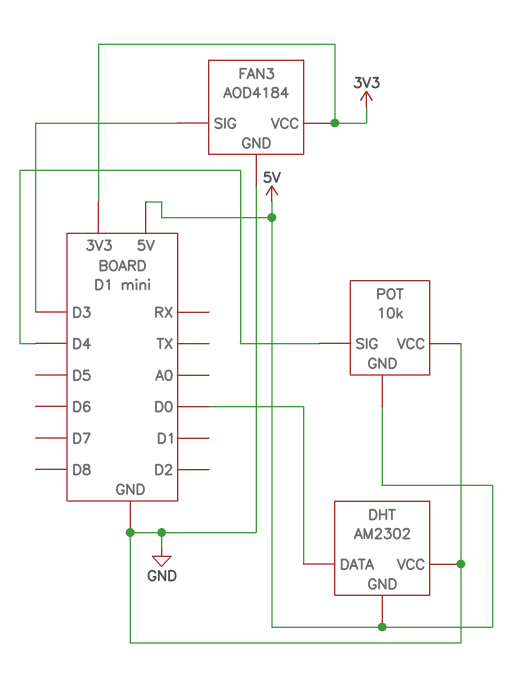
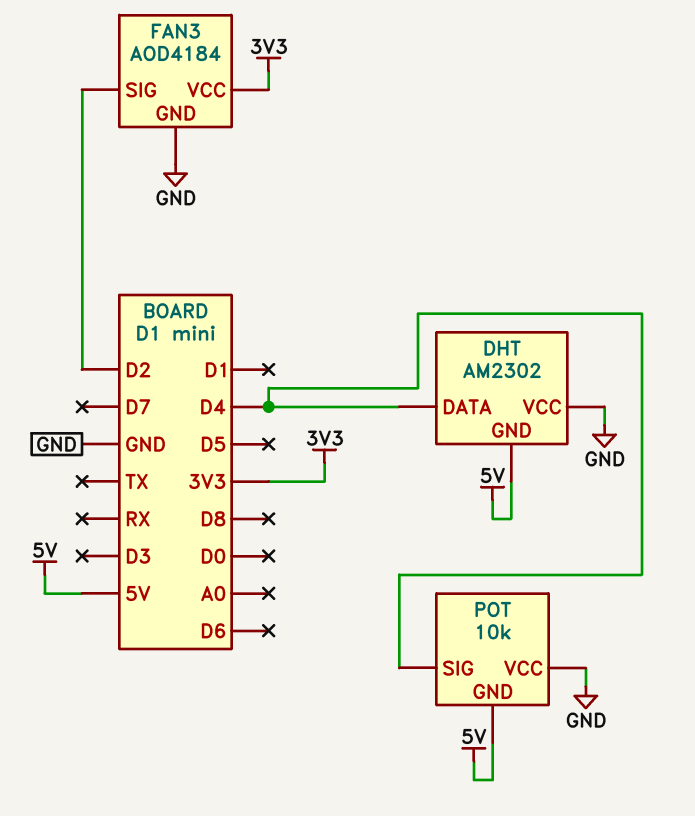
DHT pin DATA: D0 -> D4
FAN3 pin SIG: D3 -> D2

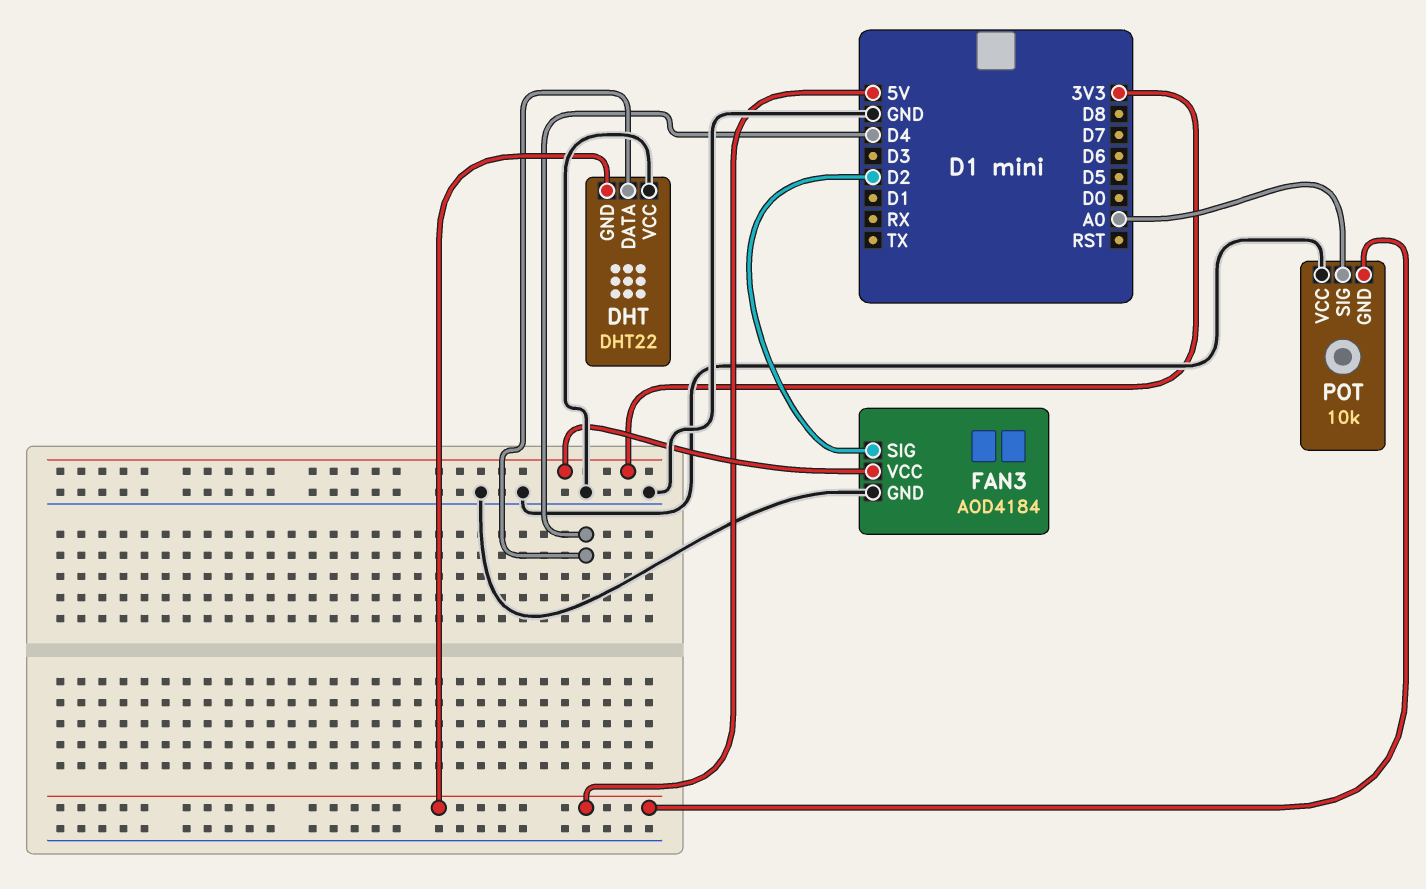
DHT: AM2302 -> DHT22
POT pin SIG: D4 -> A0

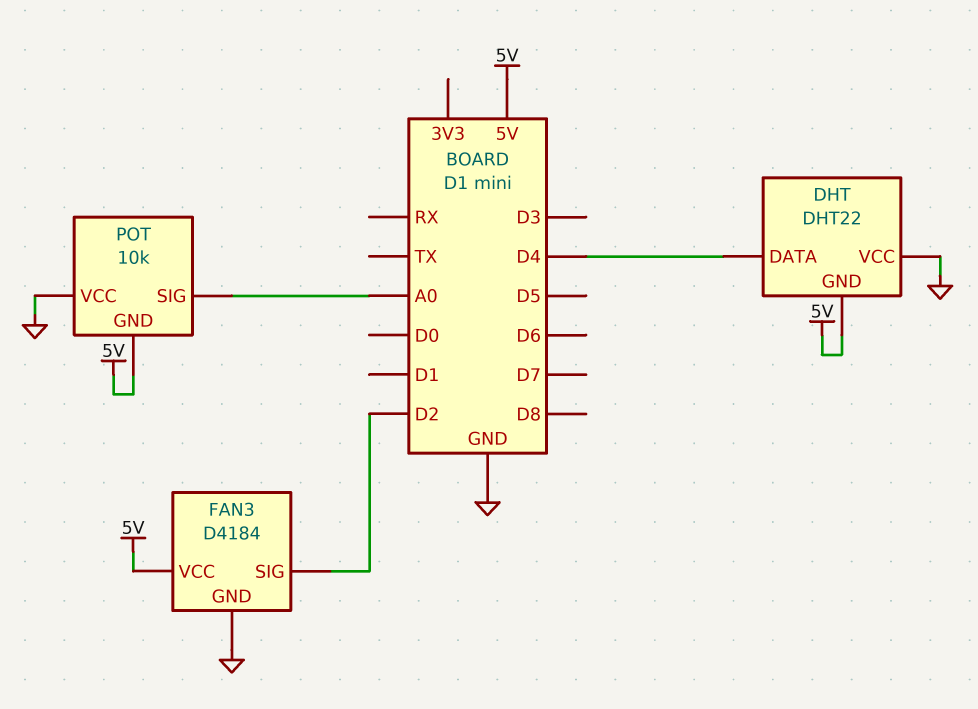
FAN3: AOD4184 -> D4184
FAN3 pin VCC: 3V3 -> 5V

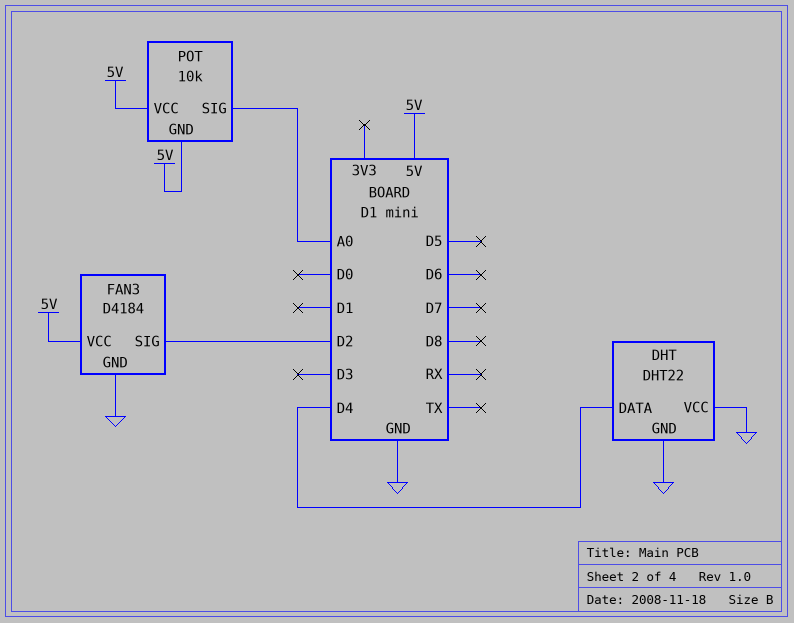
DHT pin GND: 5V -> GND
POT pin VCC: GND -> 5V

